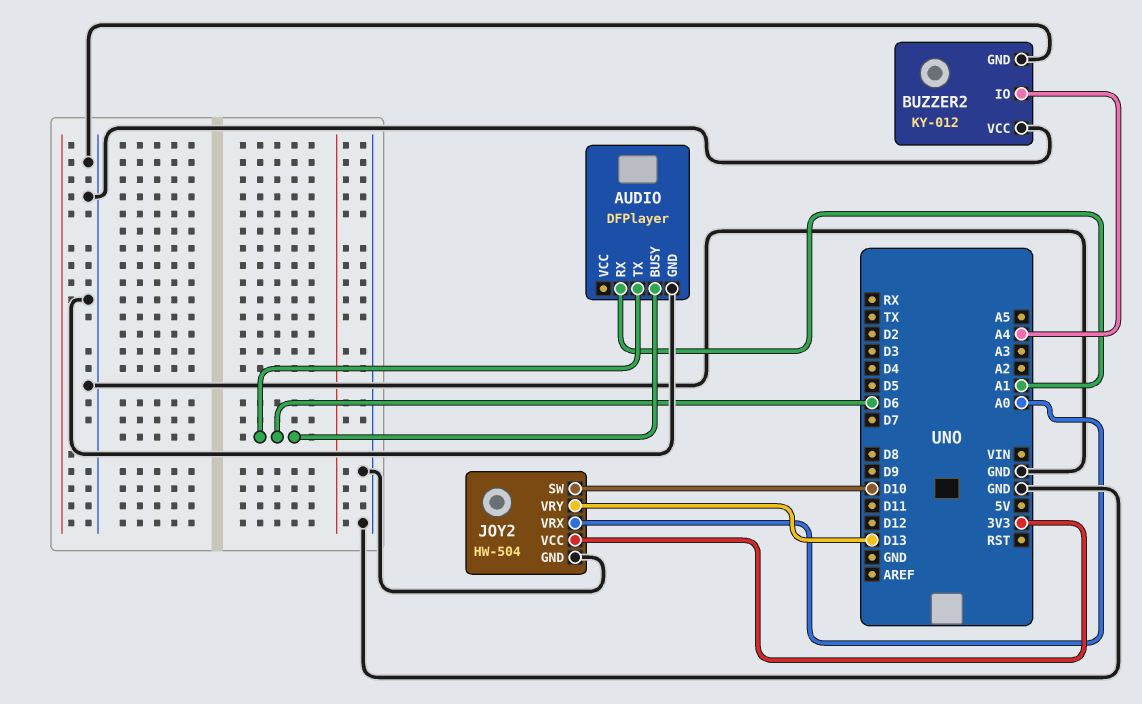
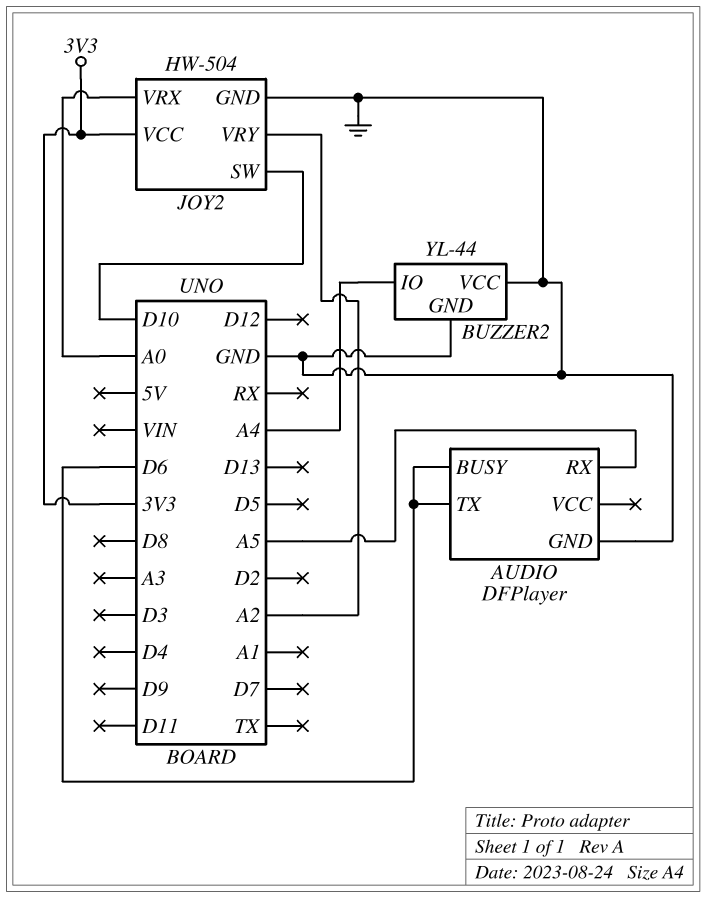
AUDIO pin RX: A1 -> A5
BUZZER2: KY-012 -> YL-44
JOY2 pin VRY: D13 -> A2

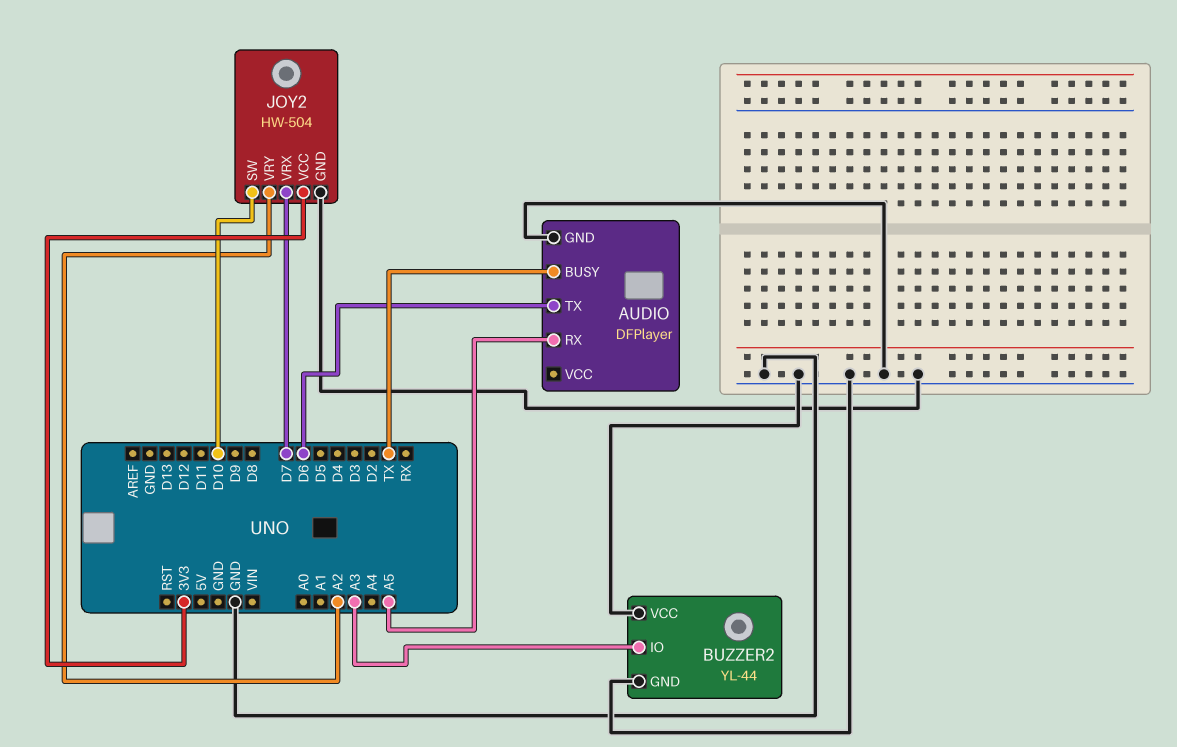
AUDIO pin BUSY: D6 -> TX
BUZZER2 pin IO: A4 -> A3
JOY2 pin VRX: A0 -> D7

